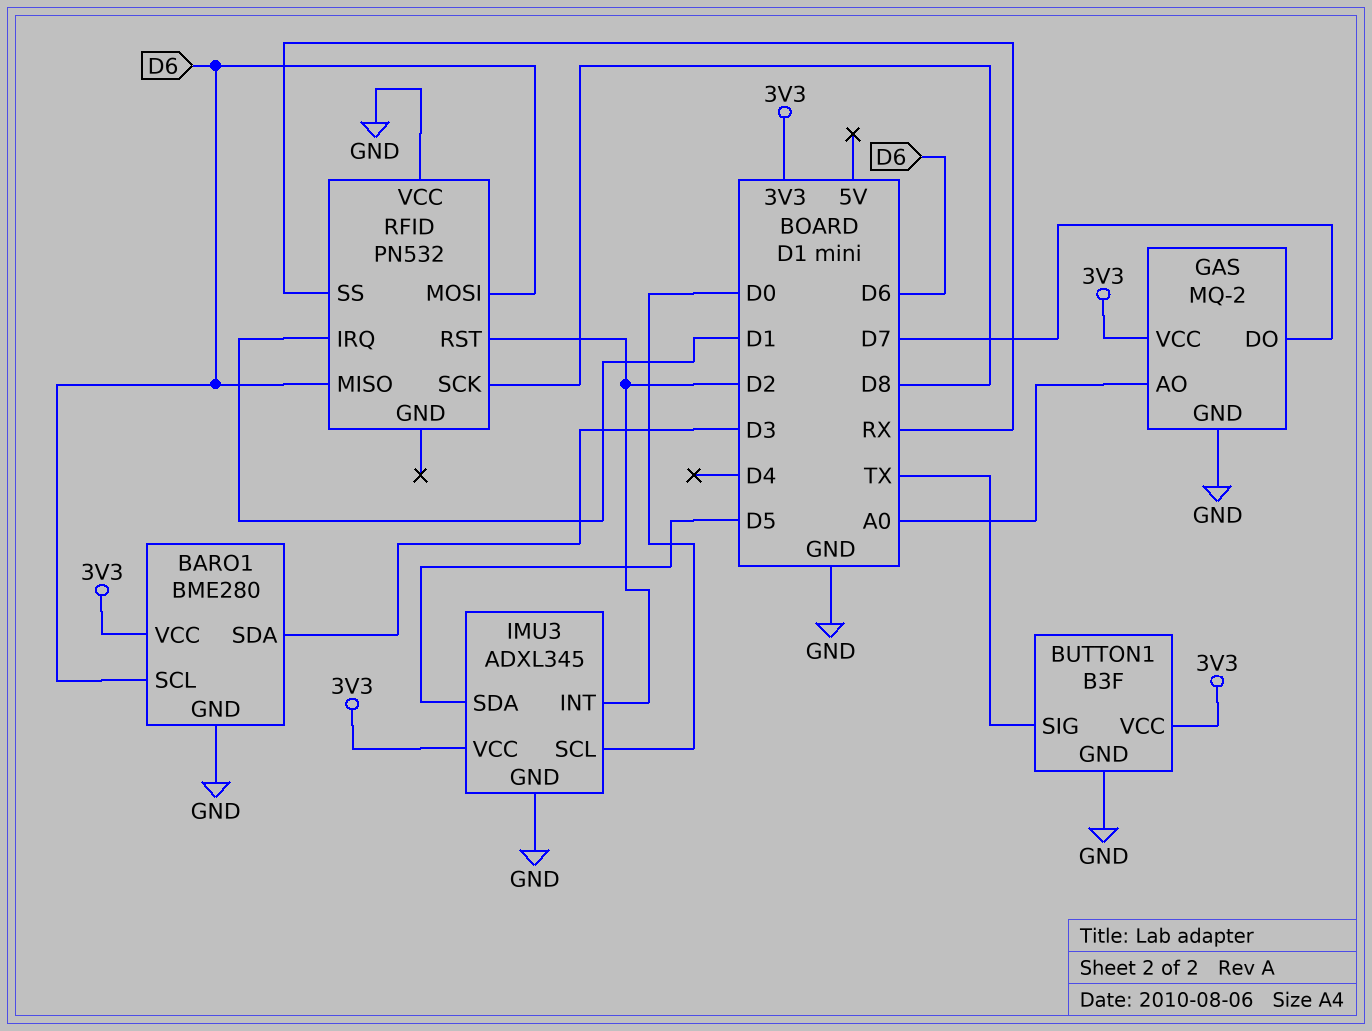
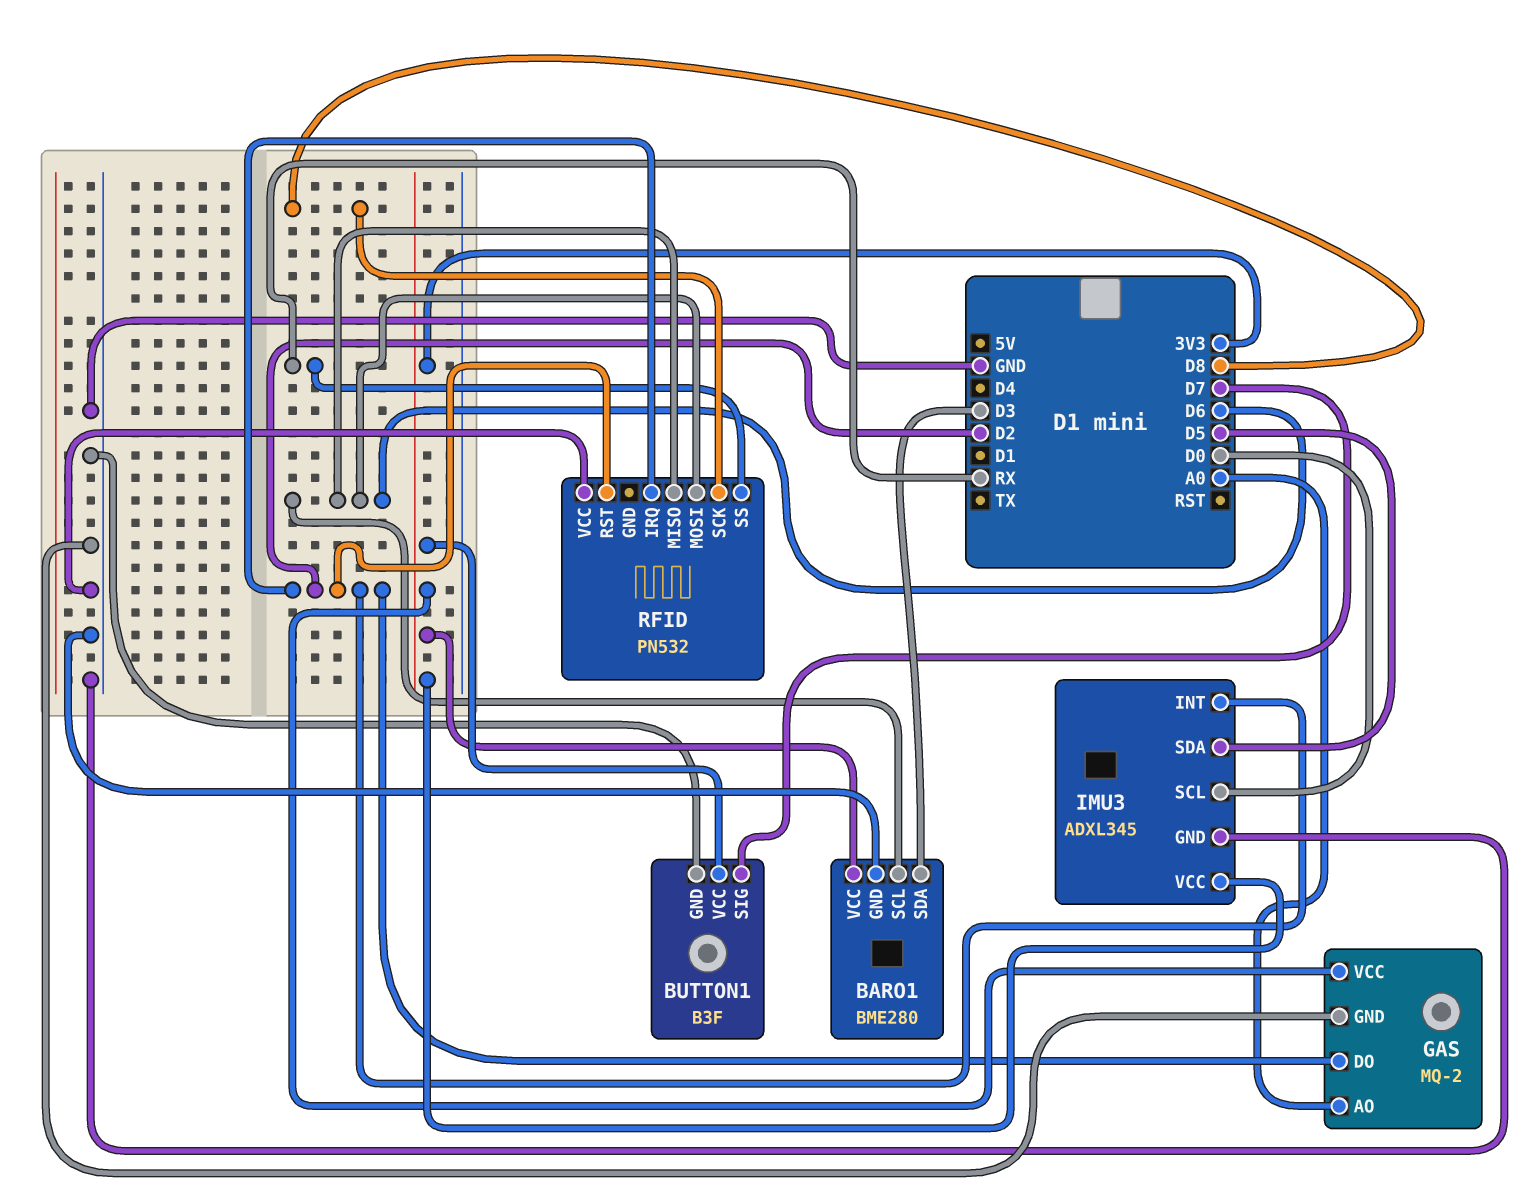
BUTTON1 pin SIG: TX -> D7
GAS pin DO: D7 -> D2
RFID pin IRQ: D1 -> D2

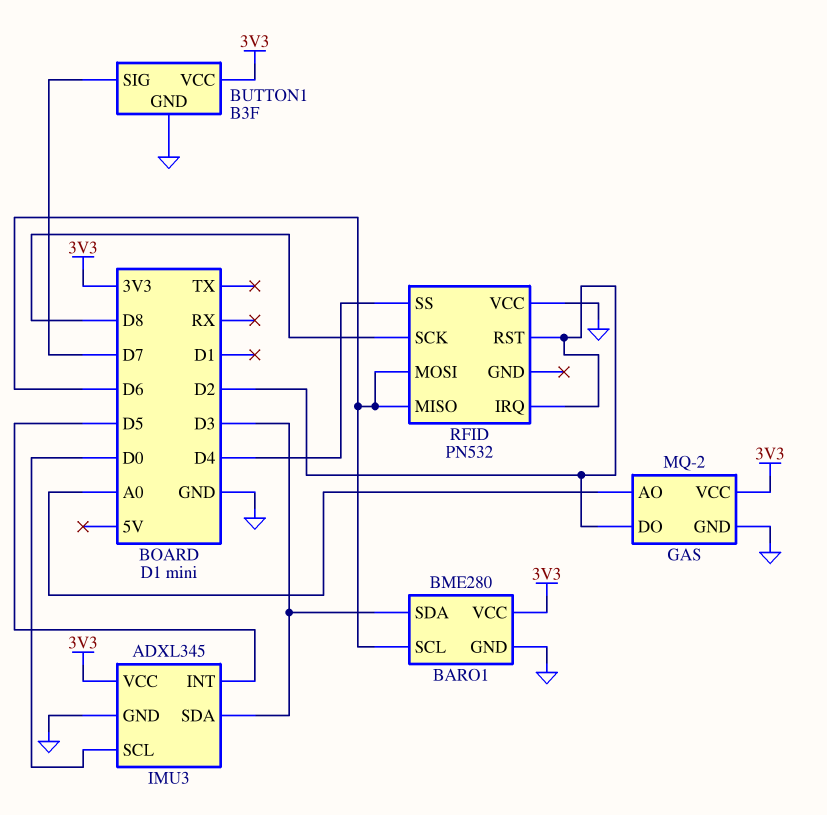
IMU3 pin INT: D2 -> D5
IMU3 pin SDA: D5 -> D3
RFID pin SS: RX -> D4

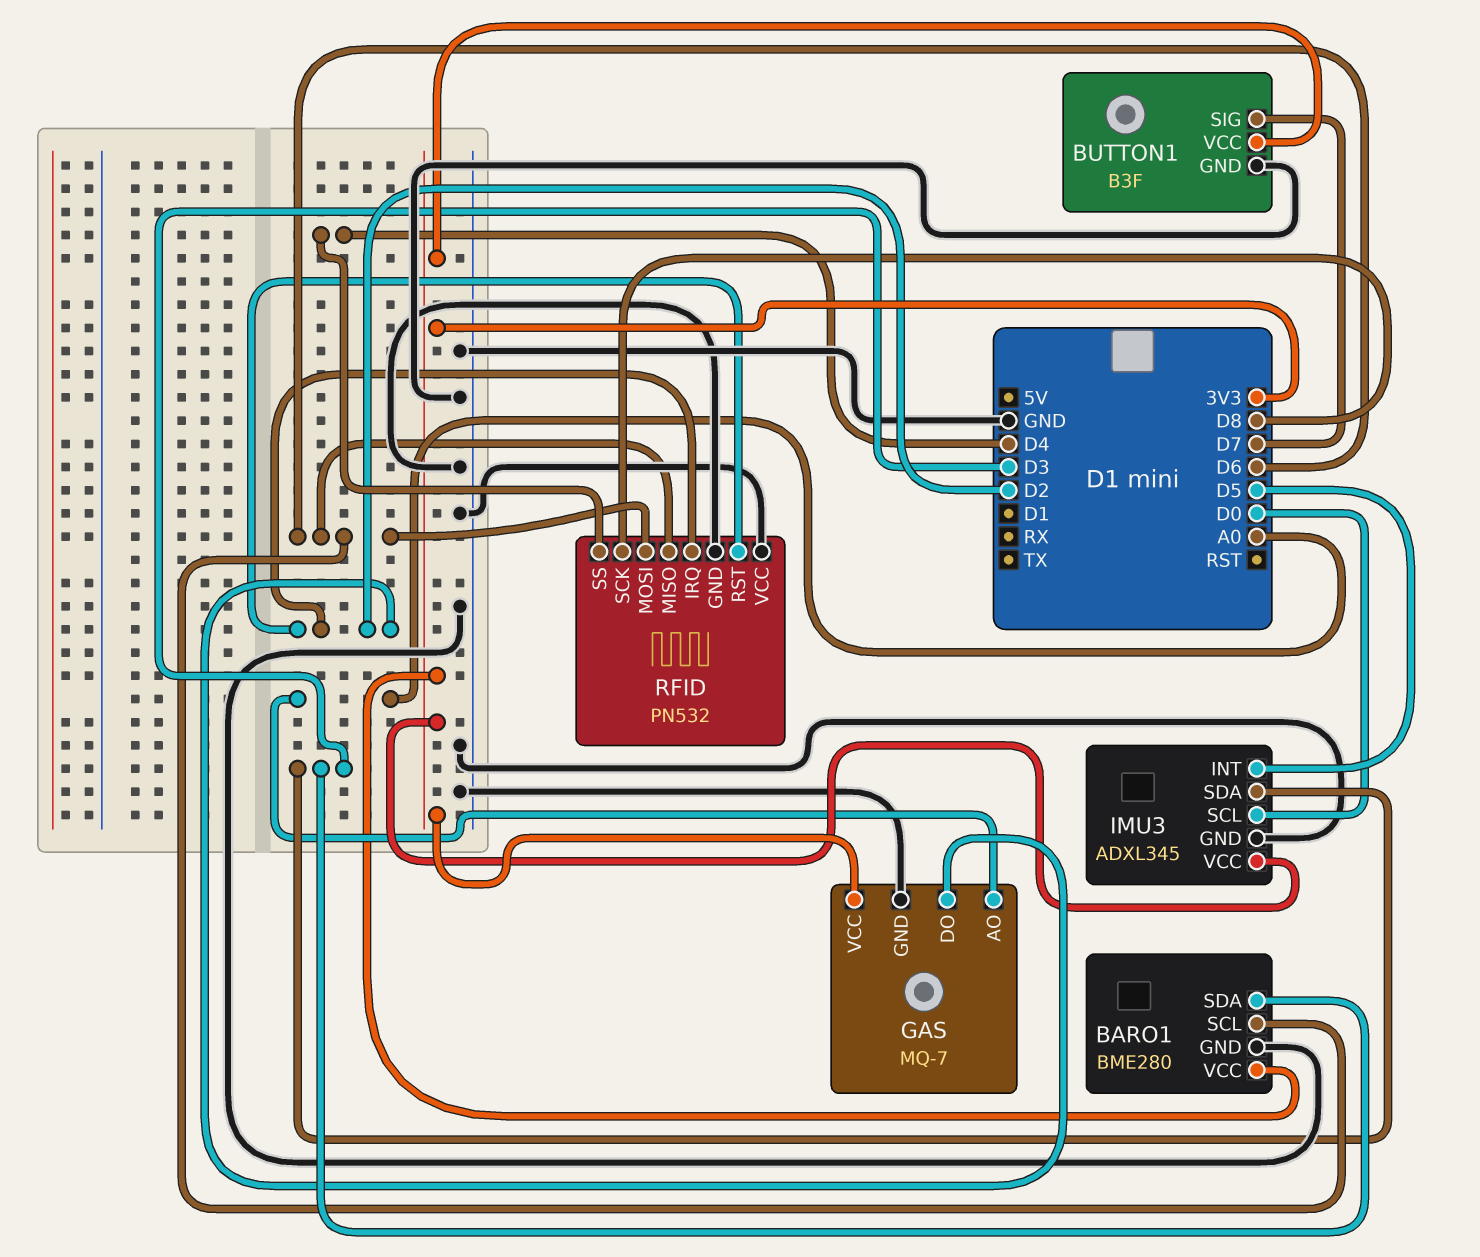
GAS: MQ-2 -> MQ-7
RFID pin GND: none -> GND

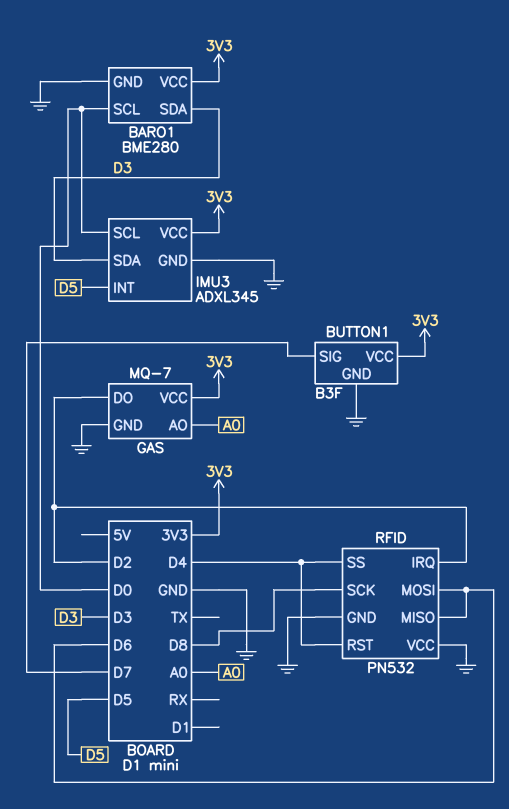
BARO1 pin SCL: D6 -> D0
RFID pin RST: D2 -> D4

